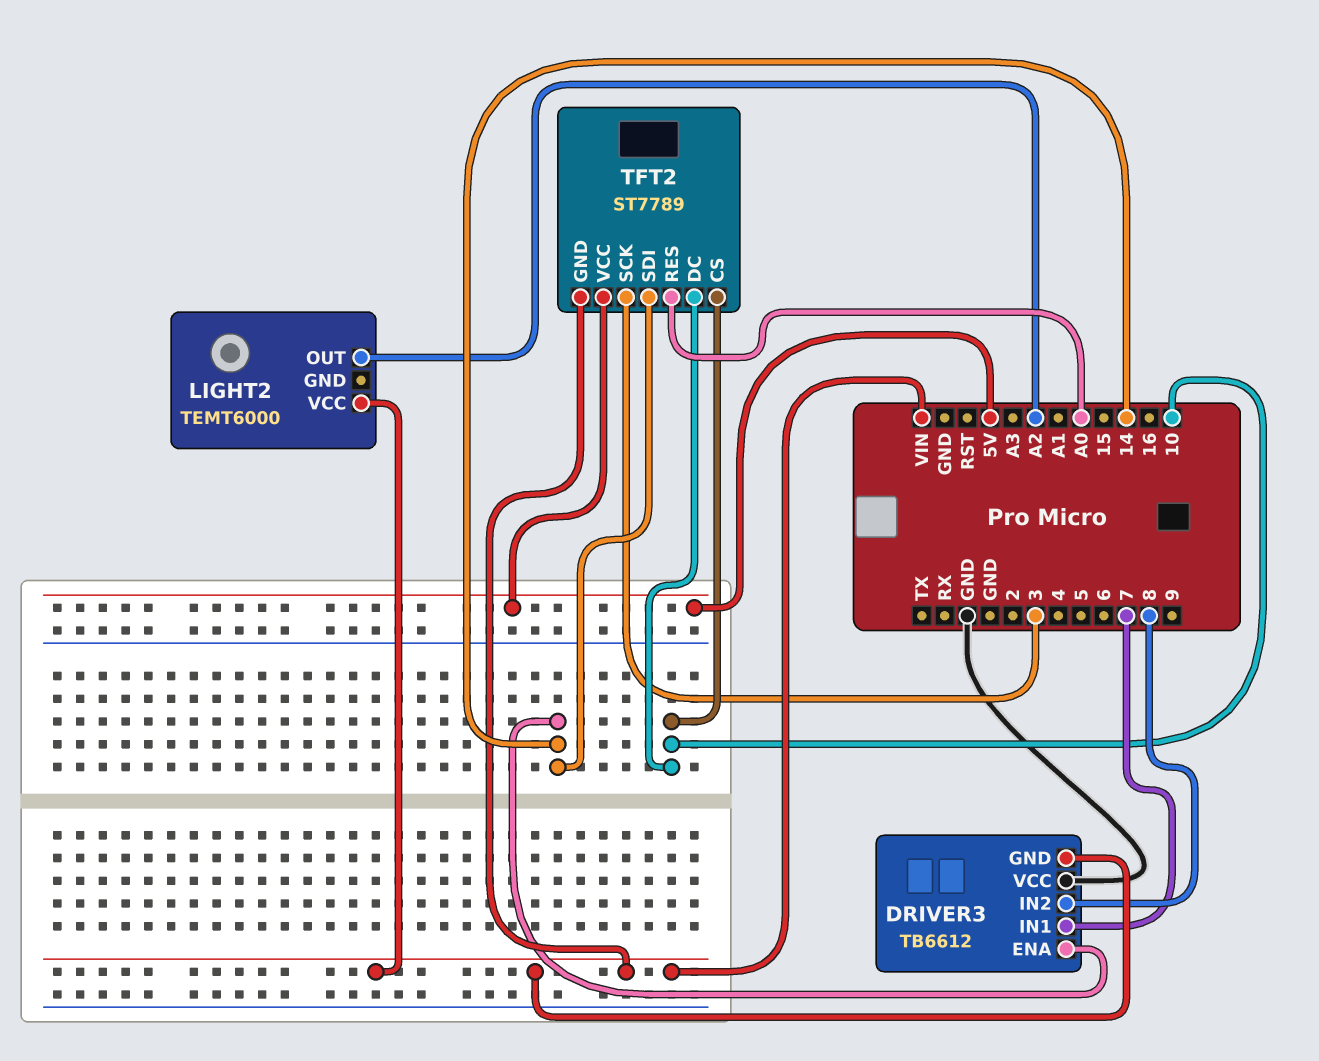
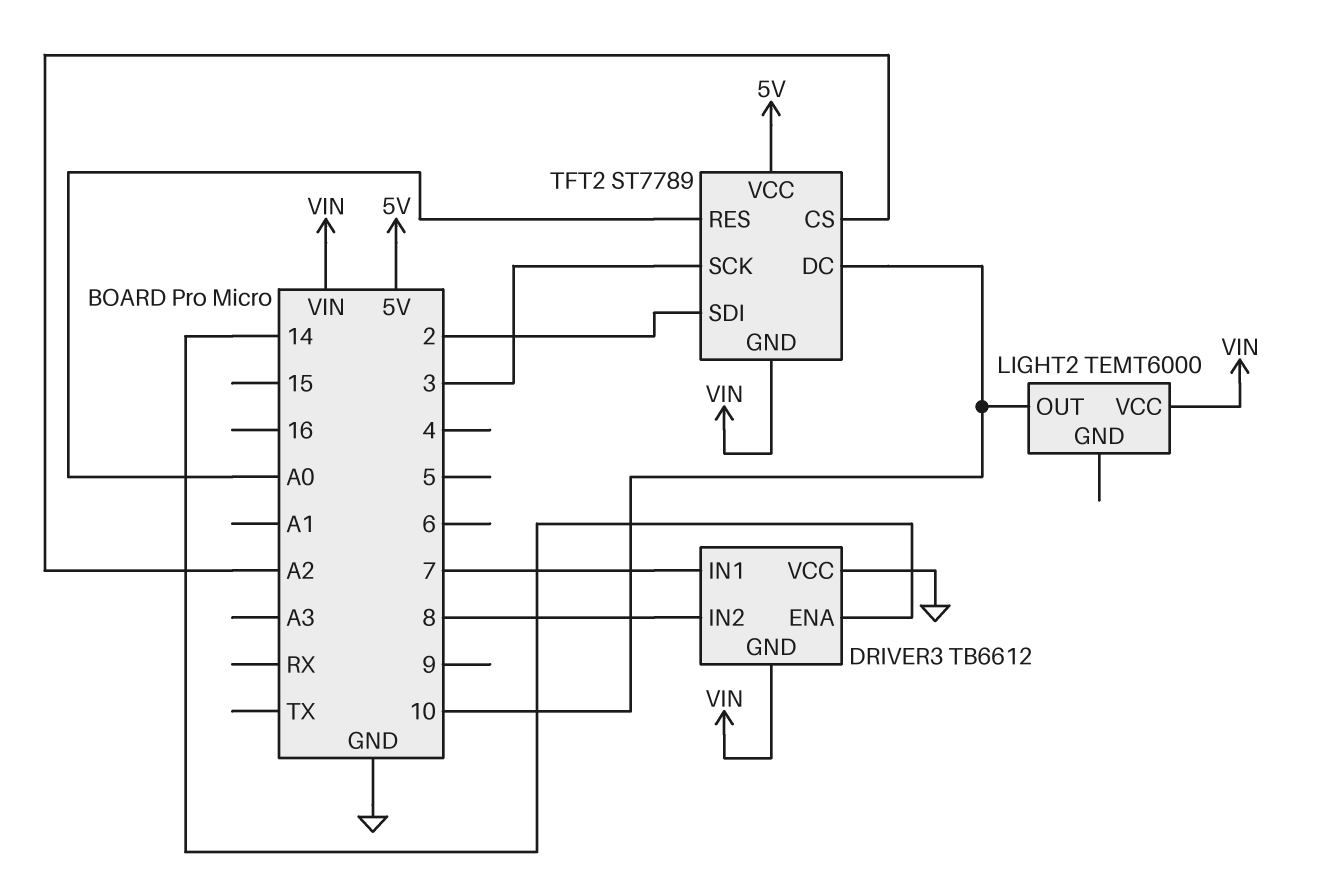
LIGHT2 pin OUT: A2 -> 10
TFT2 pin CS: 10 -> A2
TFT2 pin SDI: 14 -> 2

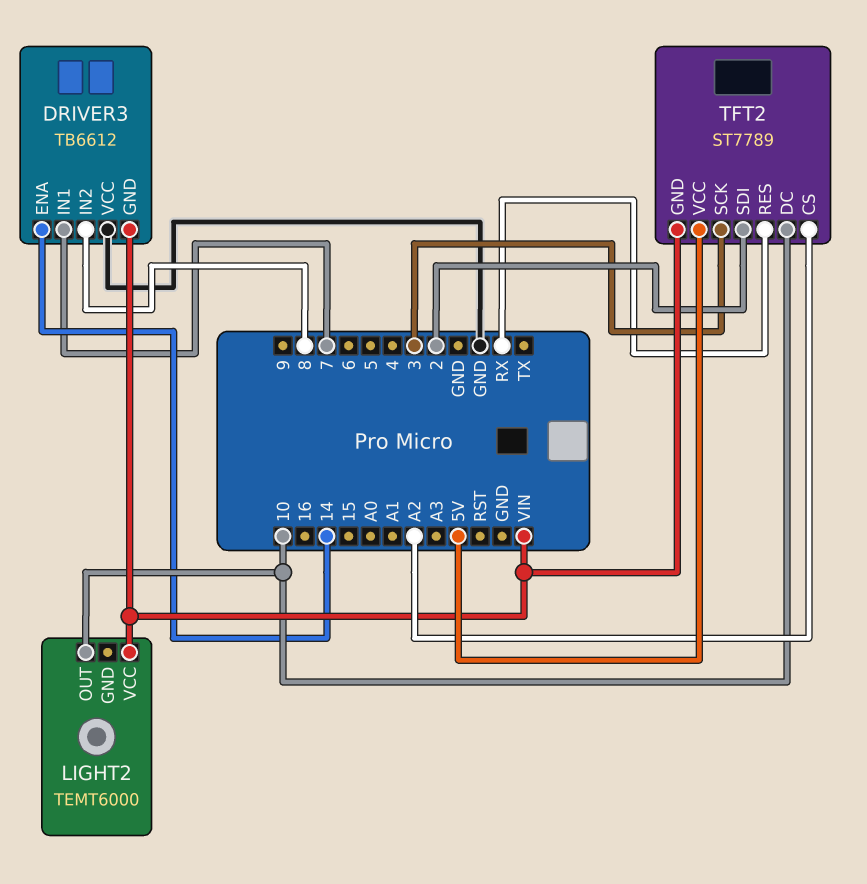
TFT2 pin RES: A0 -> RX

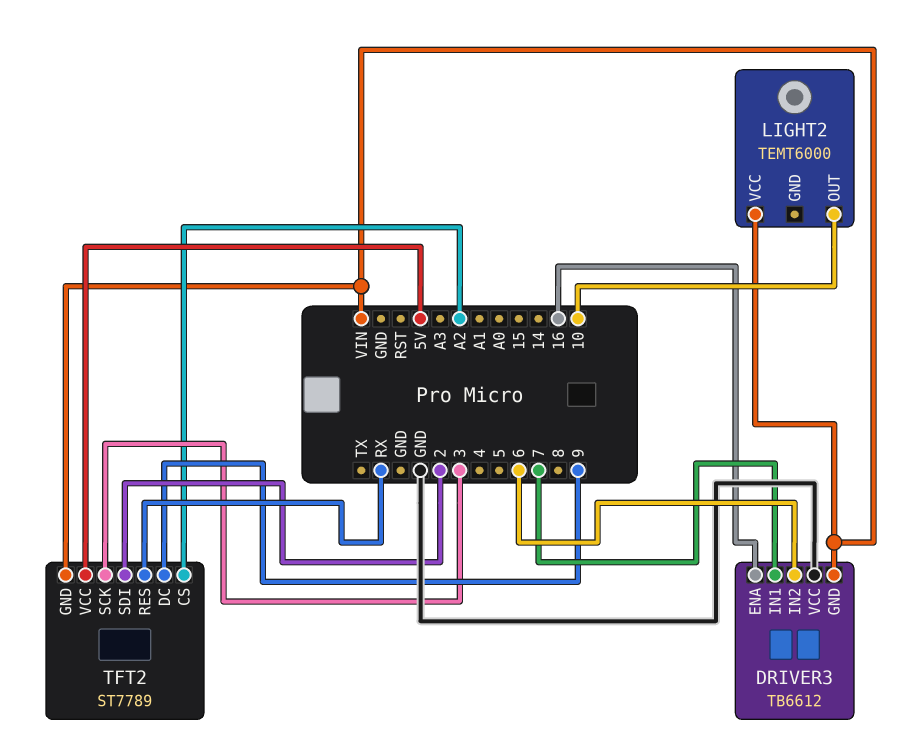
DRIVER3 pin ENA: 14 -> 16
DRIVER3 pin IN2: 8 -> 6
TFT2 pin DC: 10 -> 9

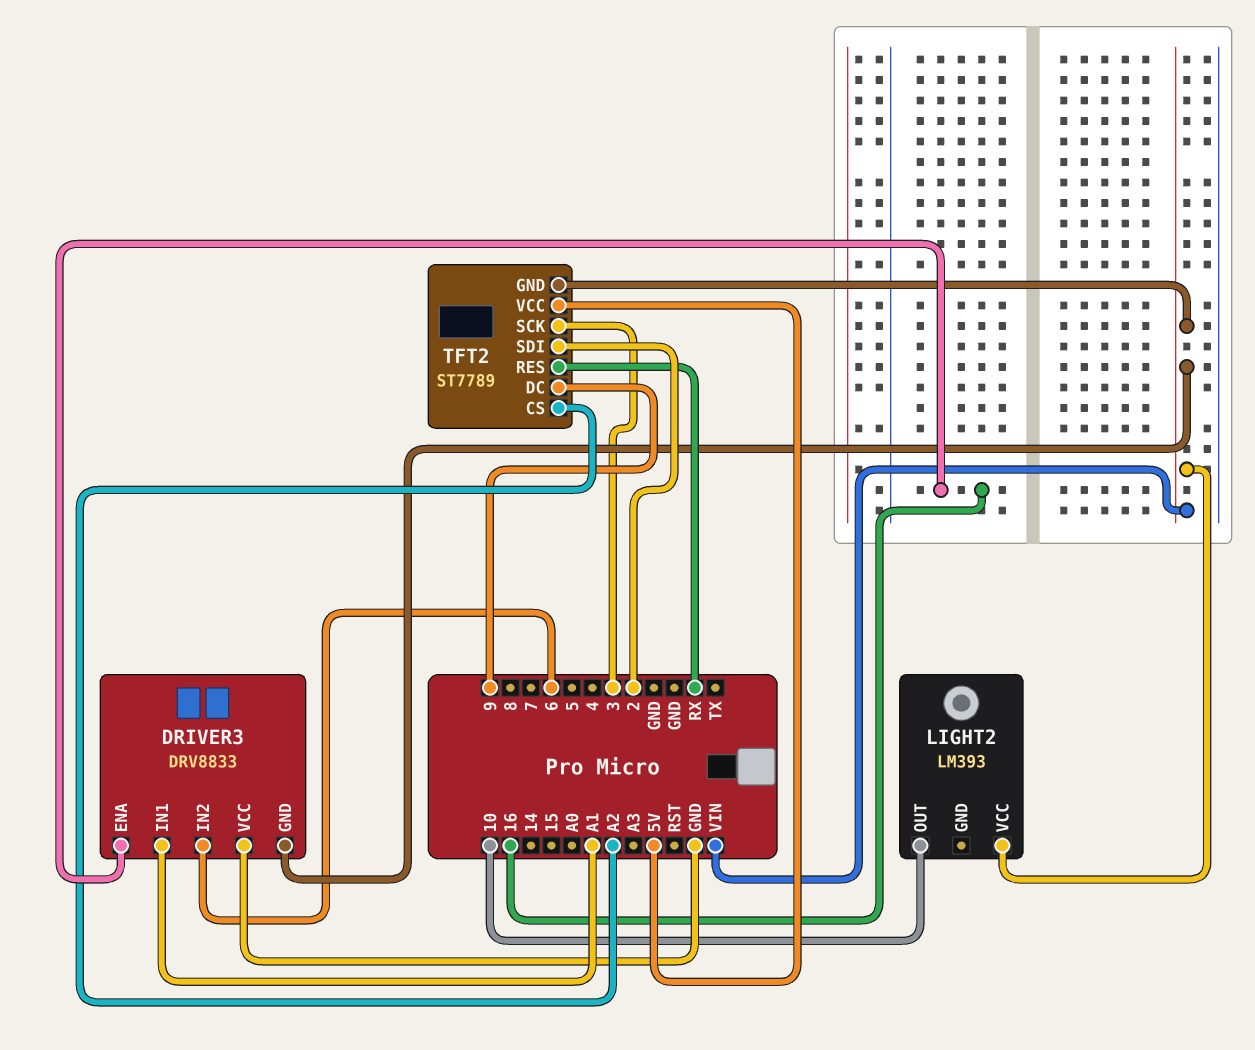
DRIVER3: TB6612 -> DRV8833
DRIVER3 pin IN1: 7 -> A1
LIGHT2: TEMT6000 -> LM393

